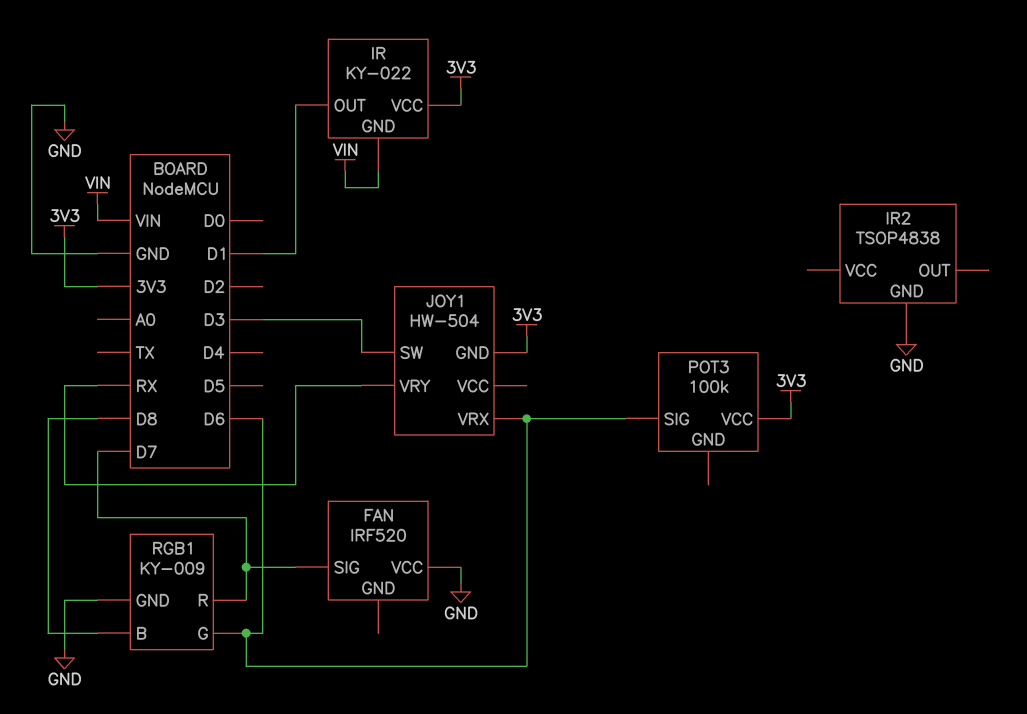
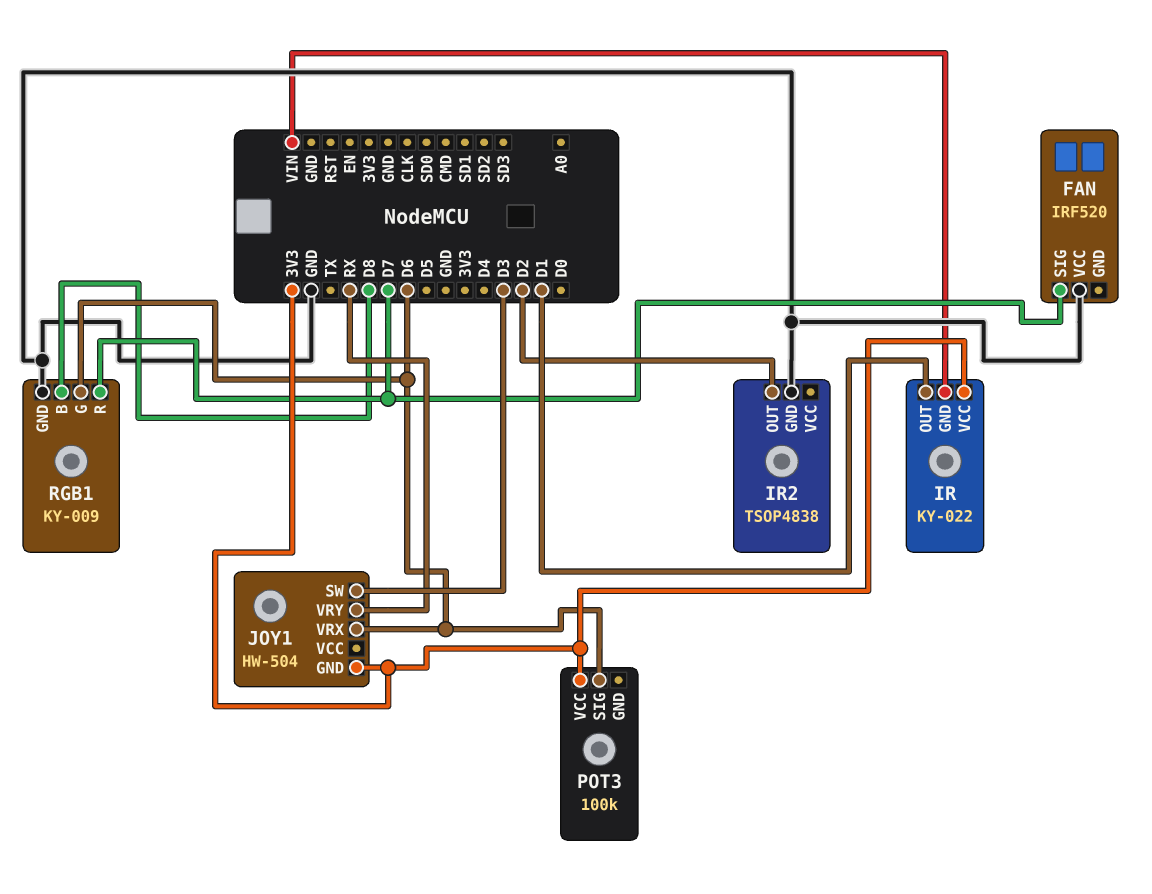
IR2 pin OUT: none -> D2

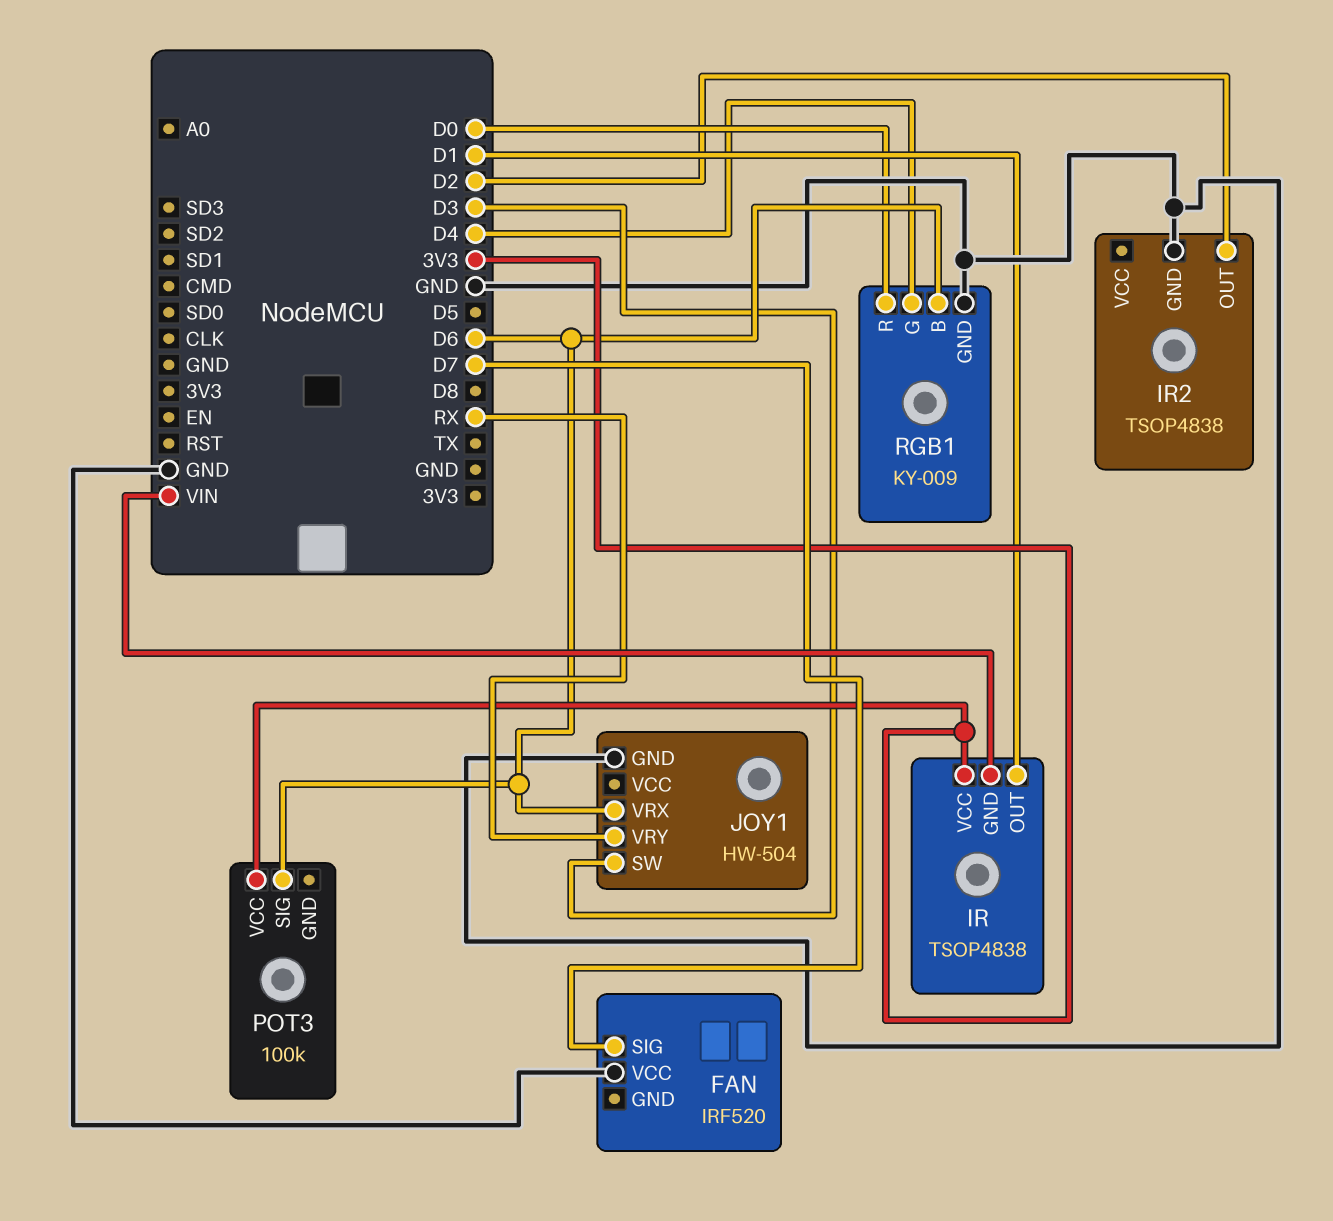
IR: KY-022 -> TSOP4838
JOY1 pin GND: 3V3 -> GND
RGB1 pin B: D8 -> D6
RGB1 pin G: D6 -> D4
RGB1 pin R: D7 -> D0

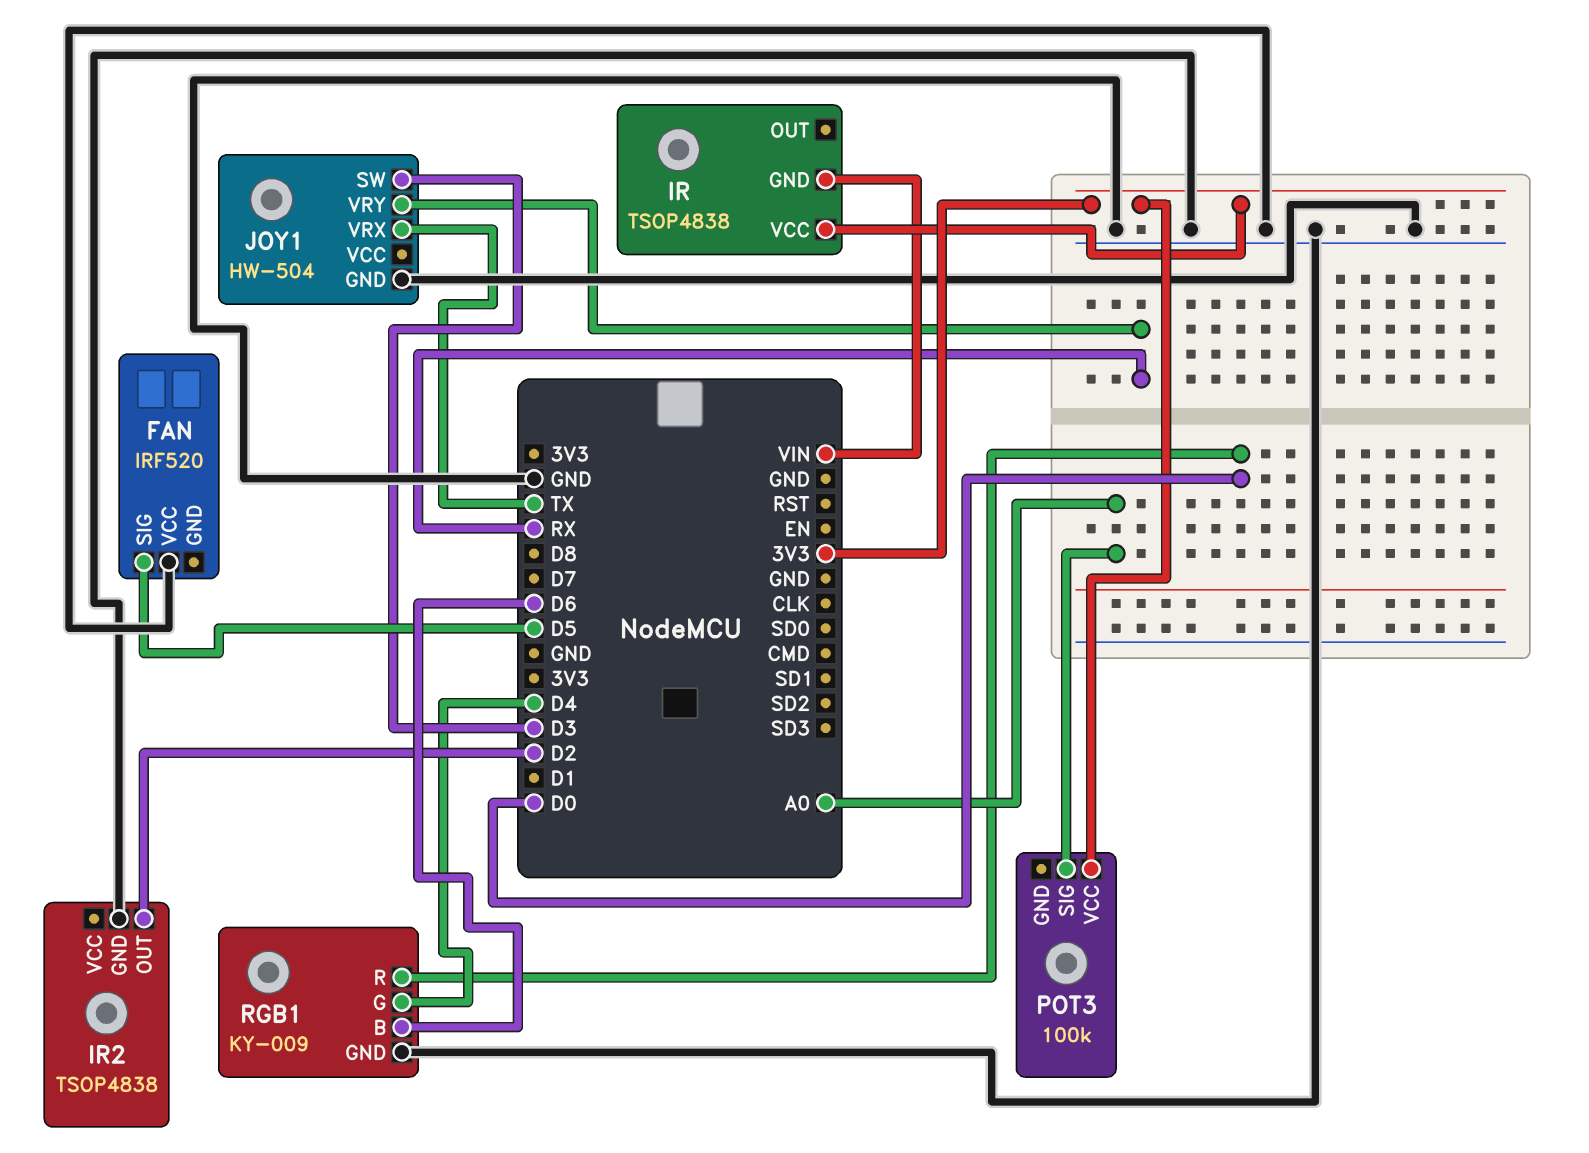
FAN pin SIG: D7 -> D5
IR pin OUT: D1 -> none
JOY1 pin VRX: D6 -> TX
POT3 pin SIG: D6 -> A0

